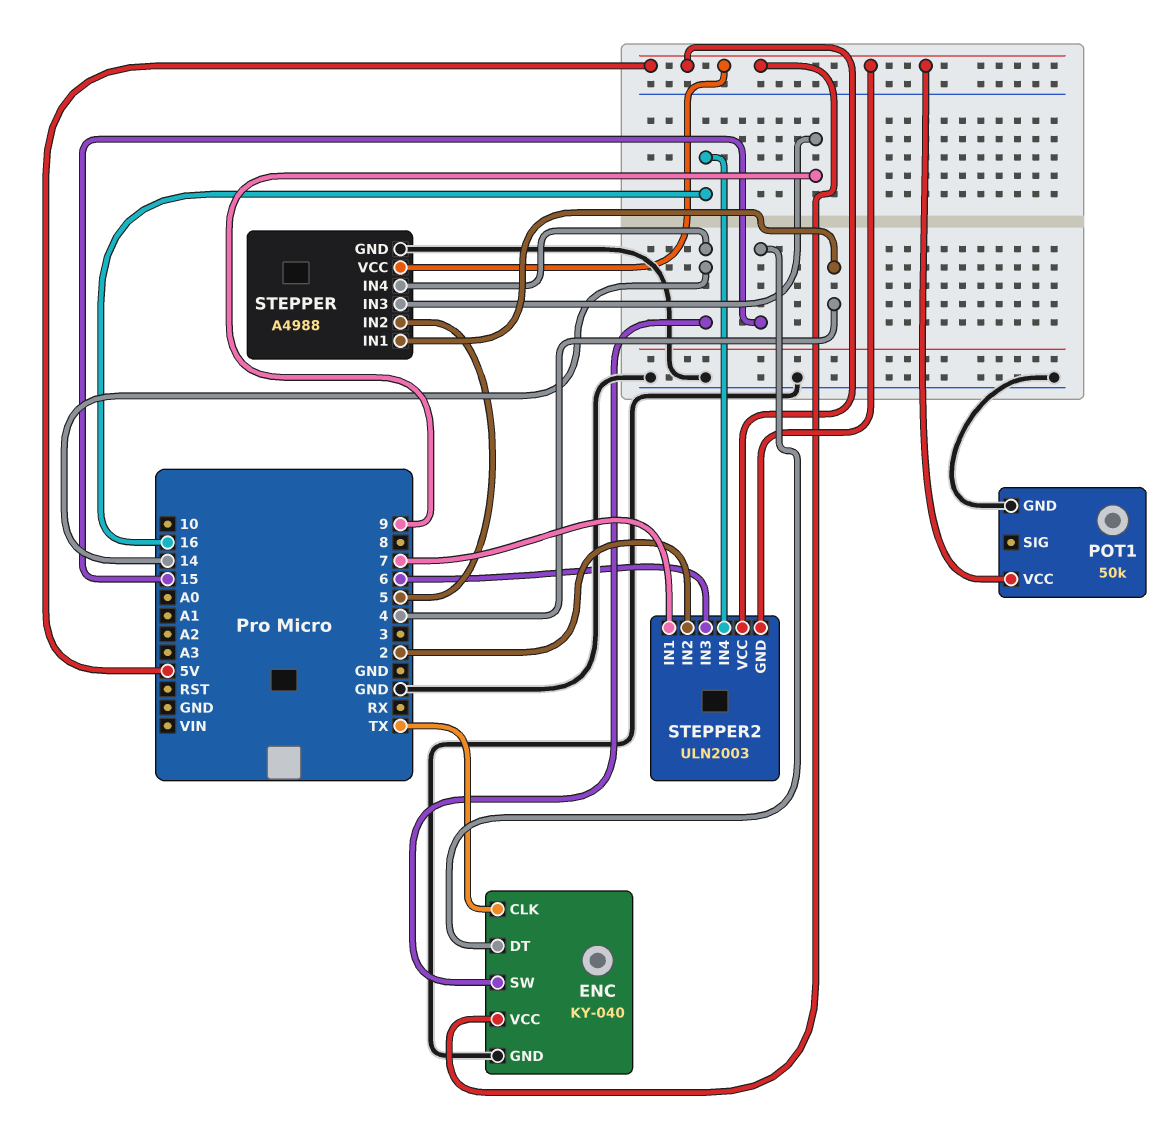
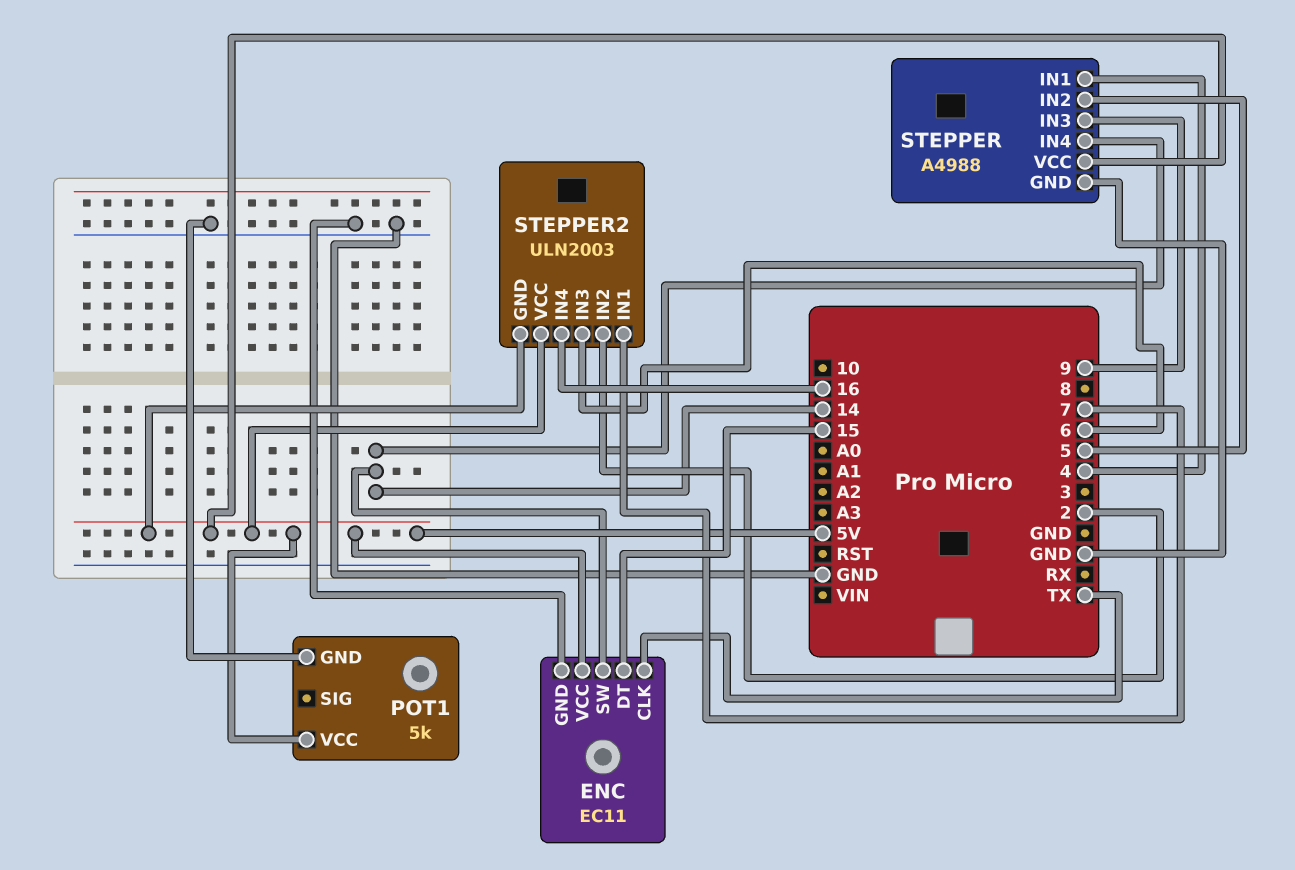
ENC: KY-040 -> EC11
POT1: 50k -> 5k

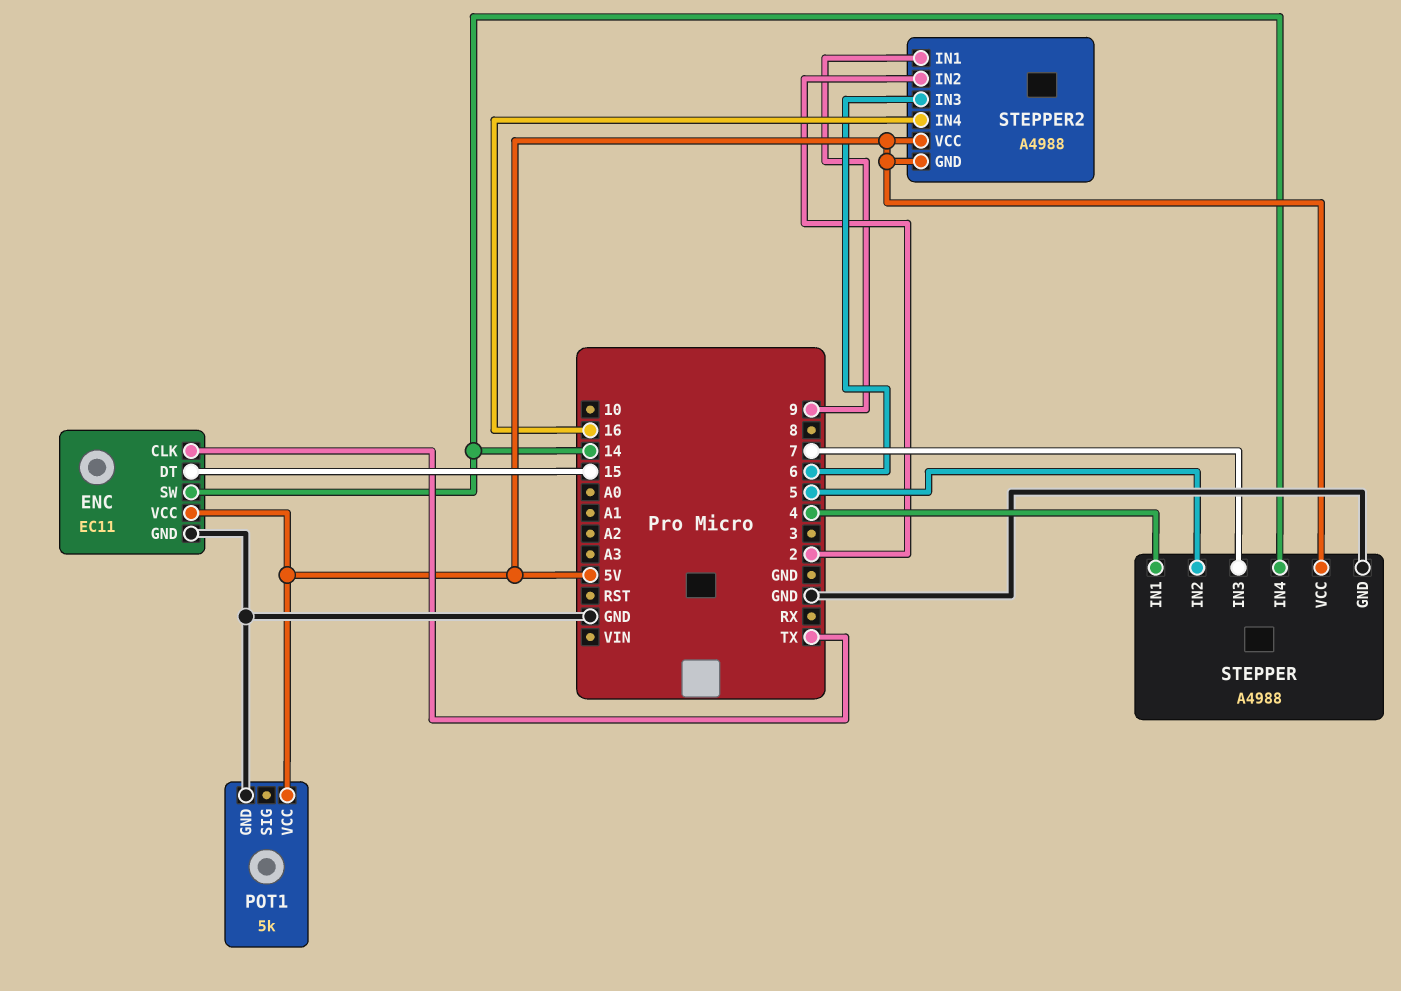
STEPPER pin IN3: 9 -> 7
STEPPER2: ULN2003 -> A4988
STEPPER2 pin IN1: 7 -> 9

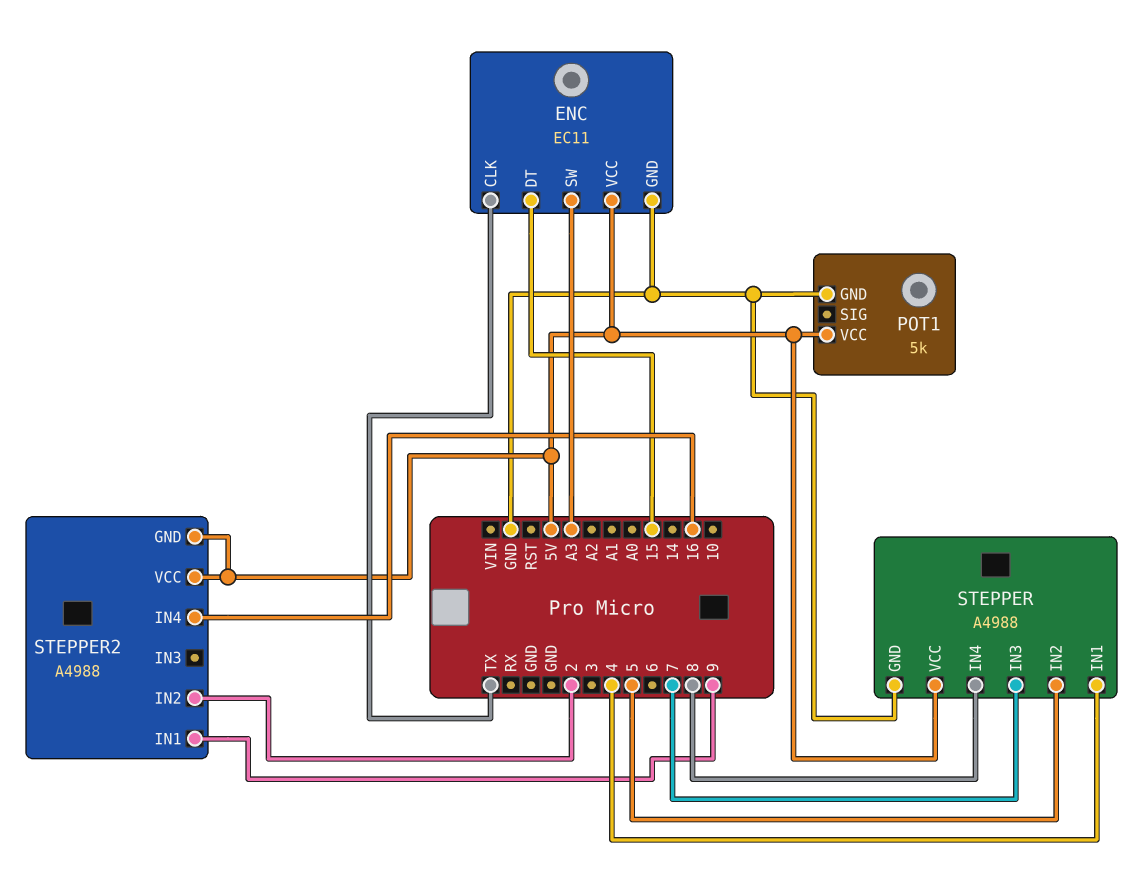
ENC pin SW: 14 -> A3
STEPPER pin IN4: 14 -> 8
STEPPER2 pin IN3: 6 -> none

